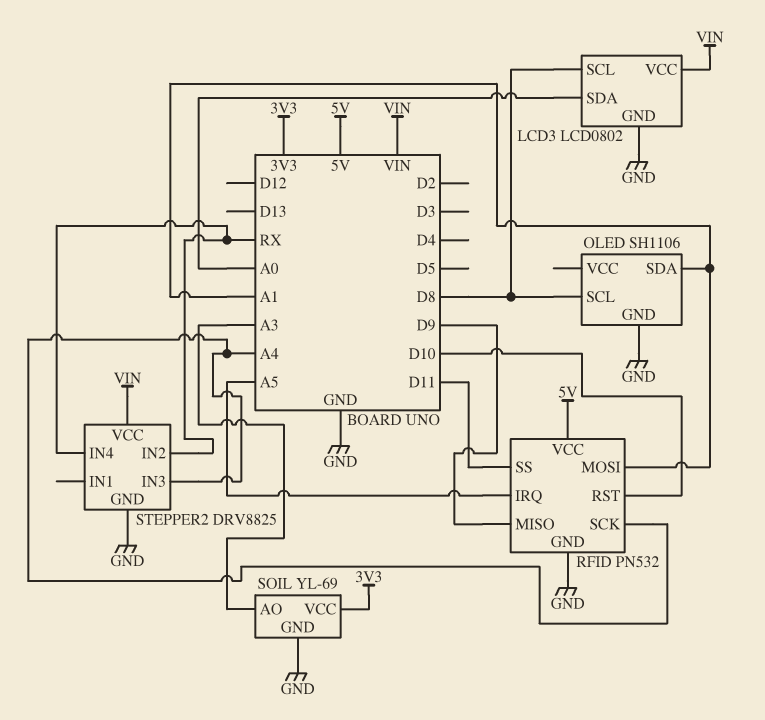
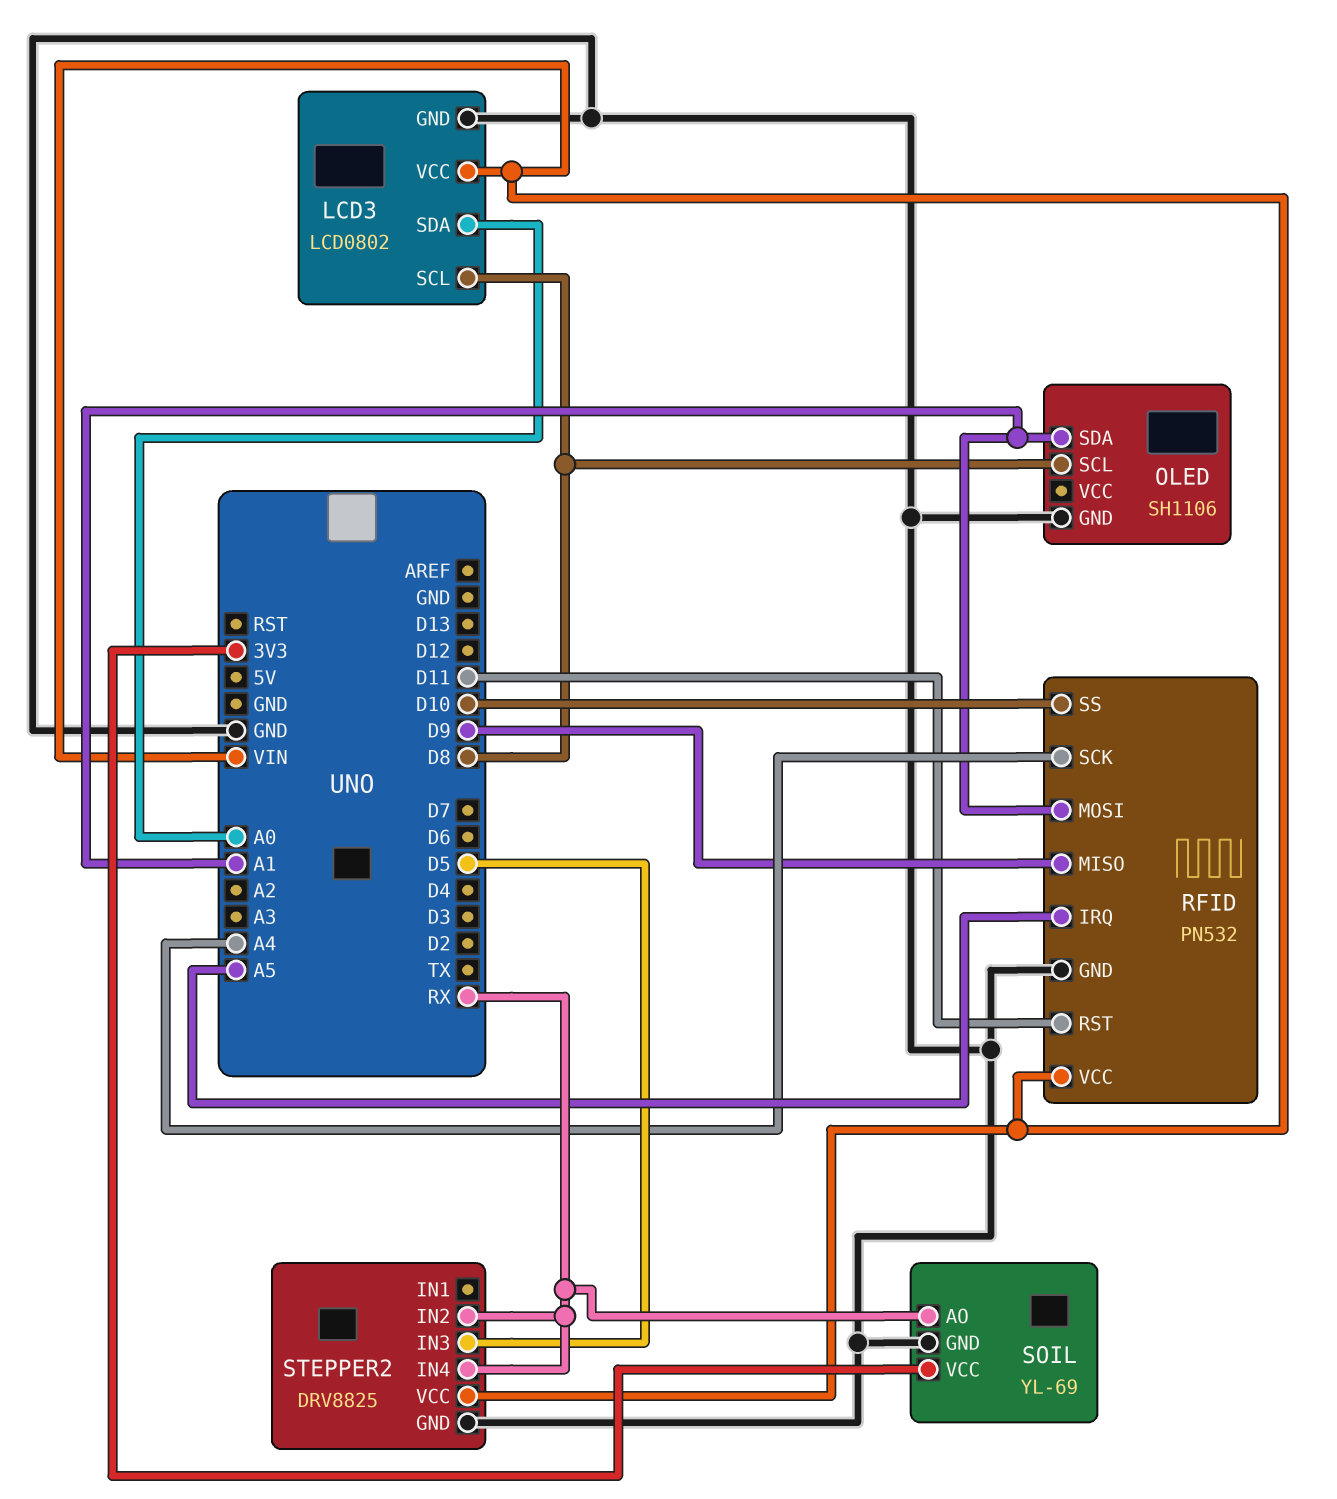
RFID pin RST: D10 -> D11
RFID pin SS: D11 -> D10
RFID pin VCC: 5V -> VIN
SOIL pin AO: A3 -> RX
STEPPER2 pin IN3: A4 -> D5

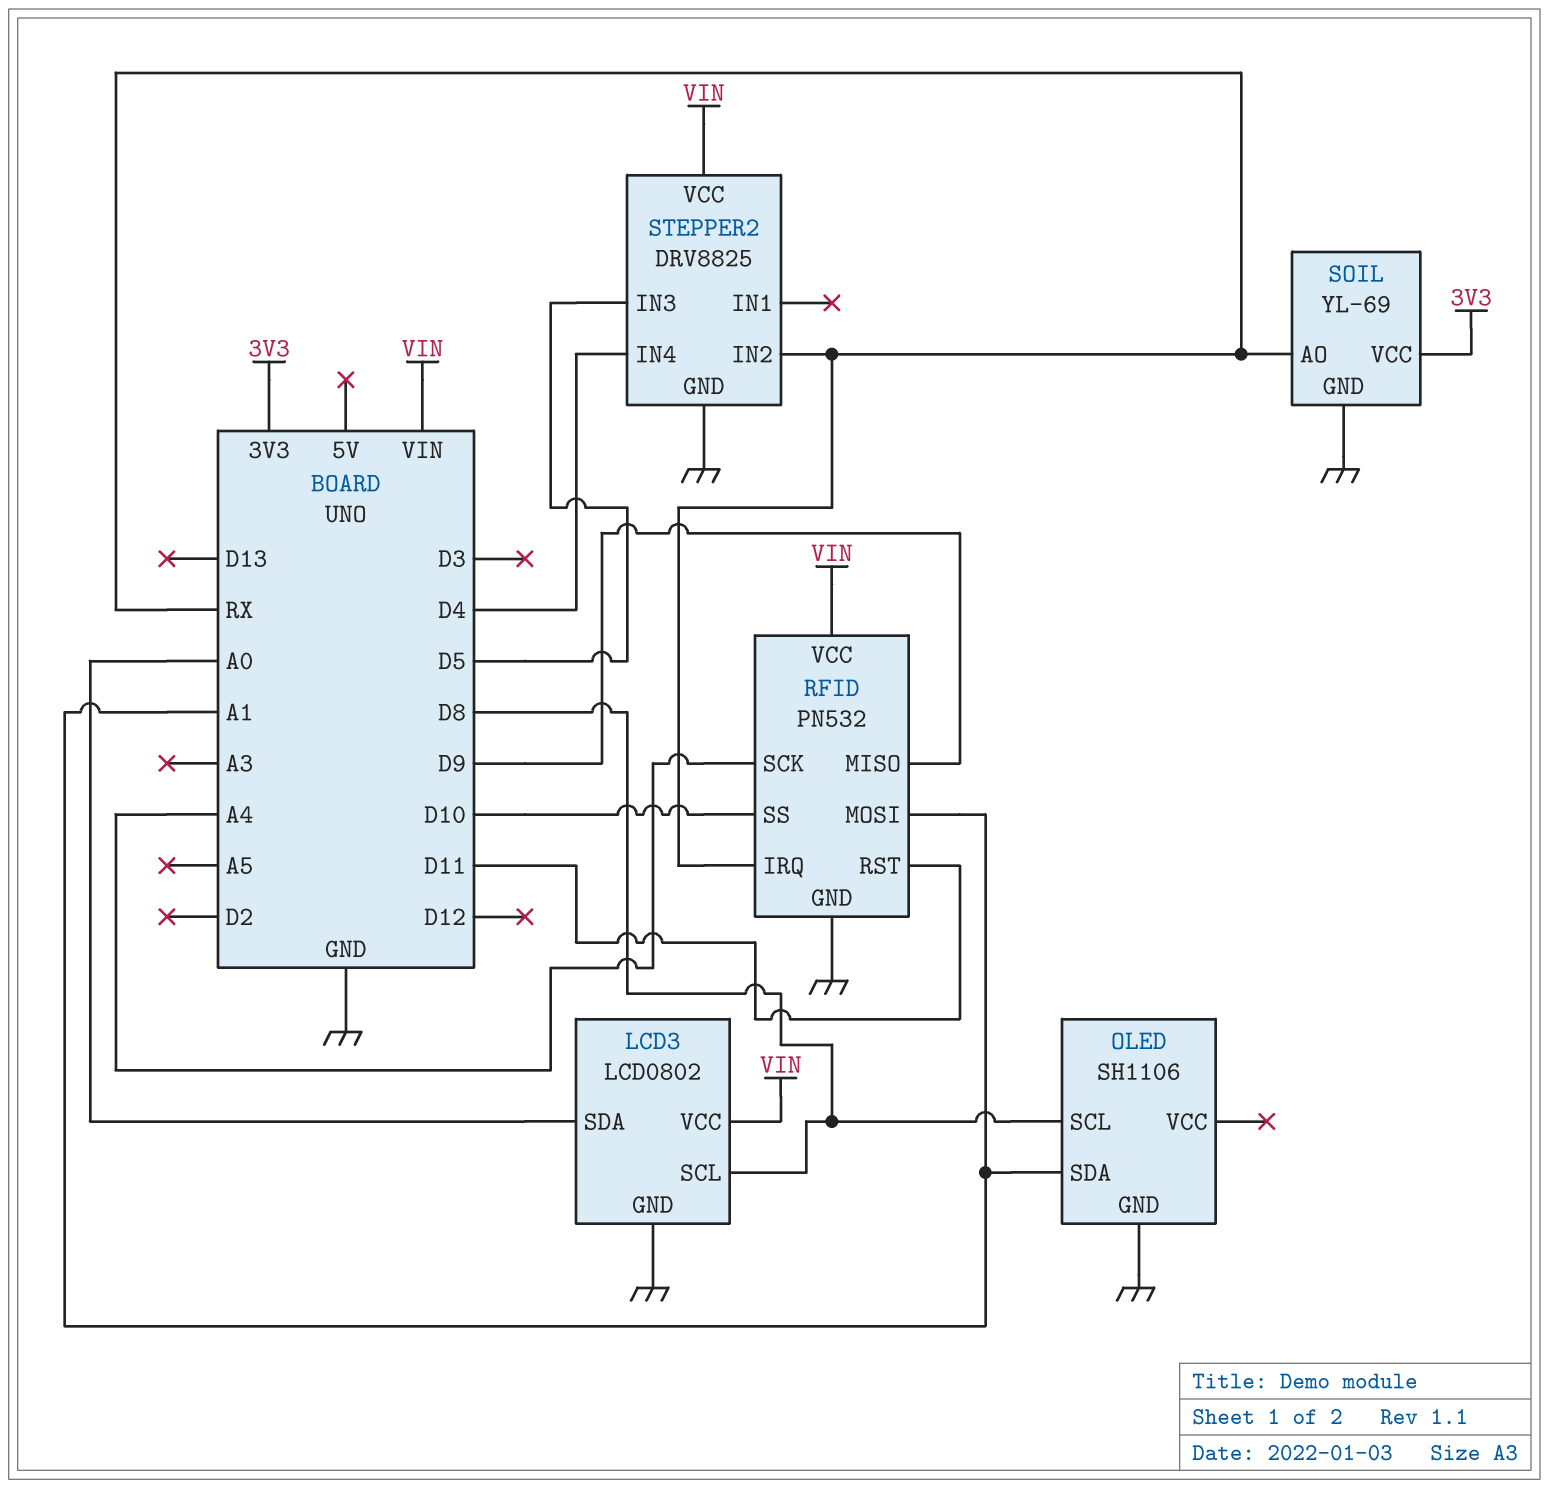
RFID pin IRQ: A5 -> RX
STEPPER2 pin IN4: RX -> D4

